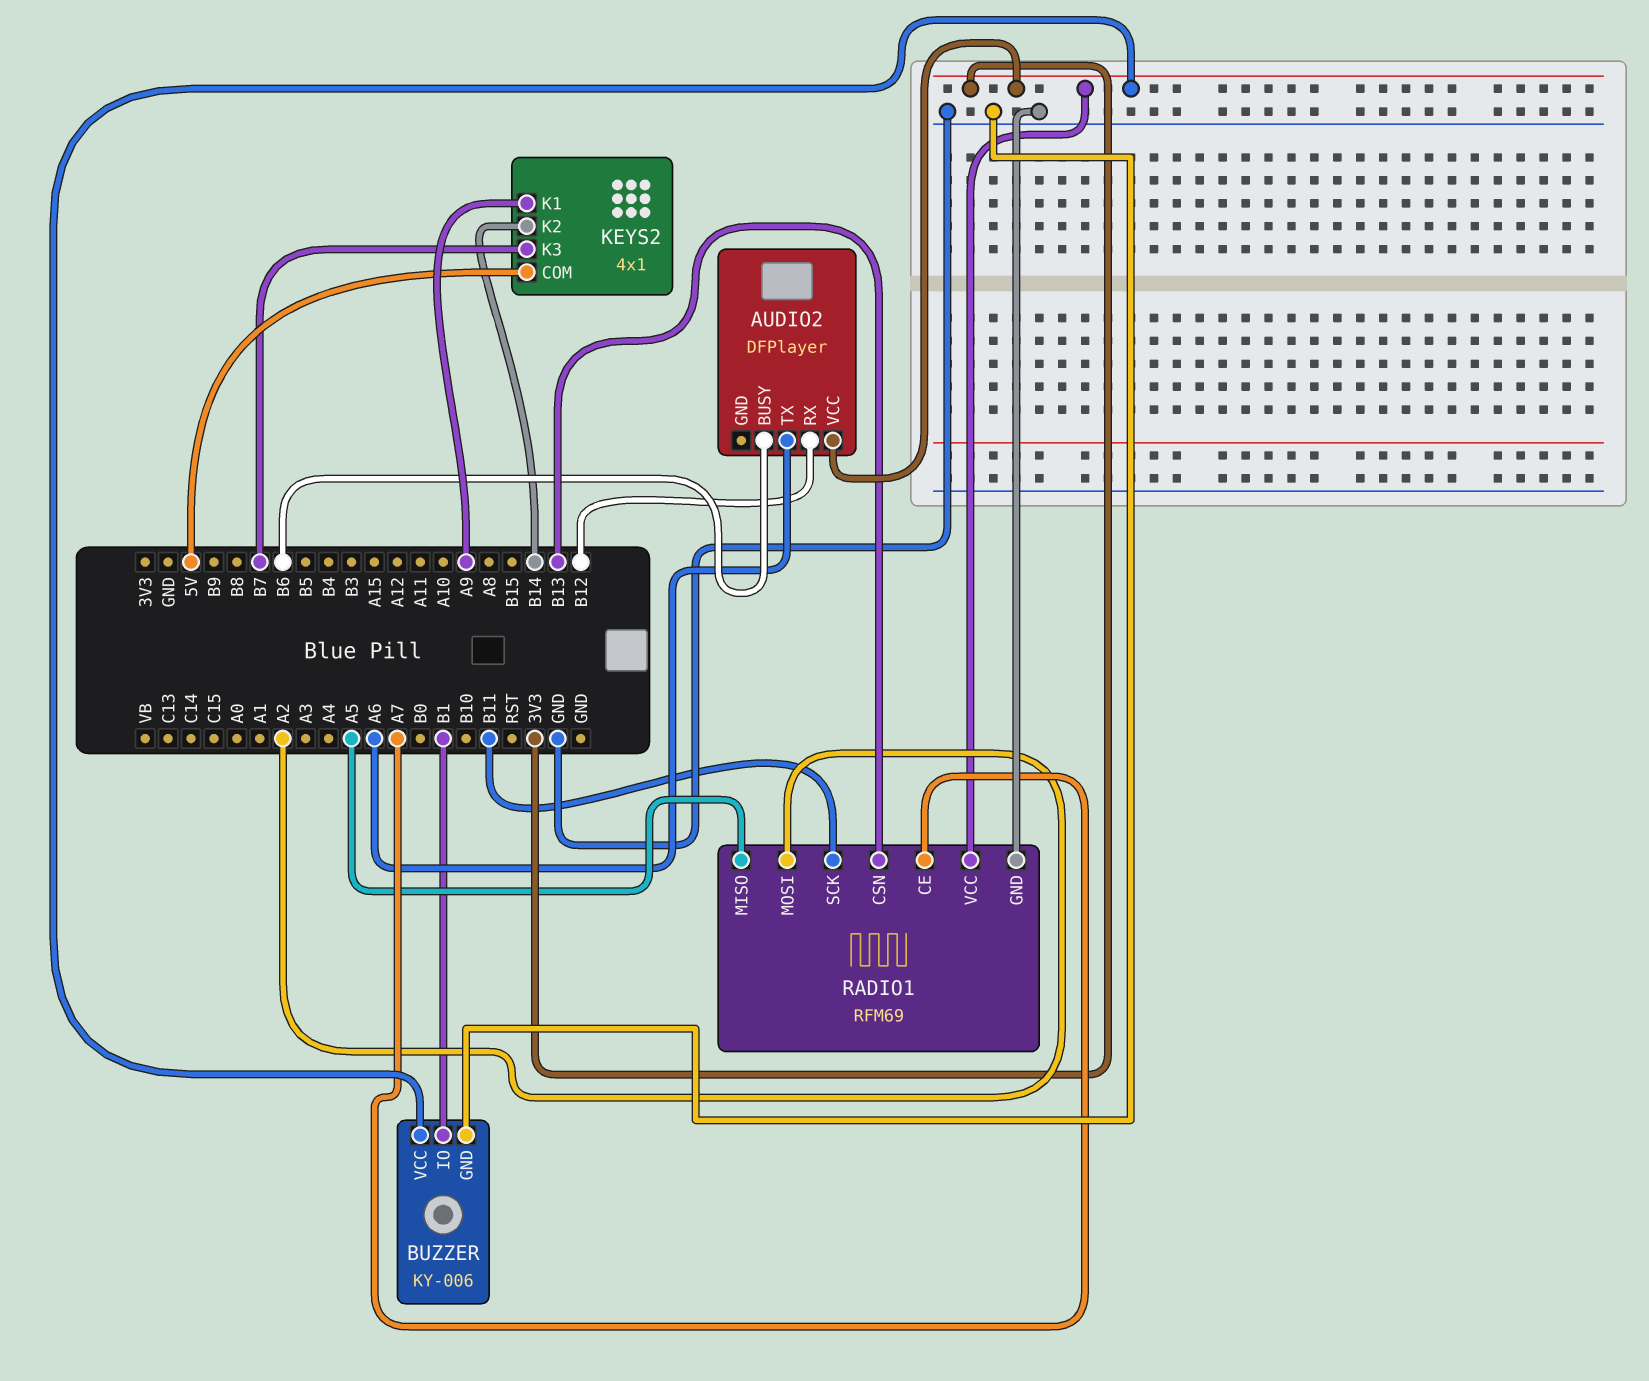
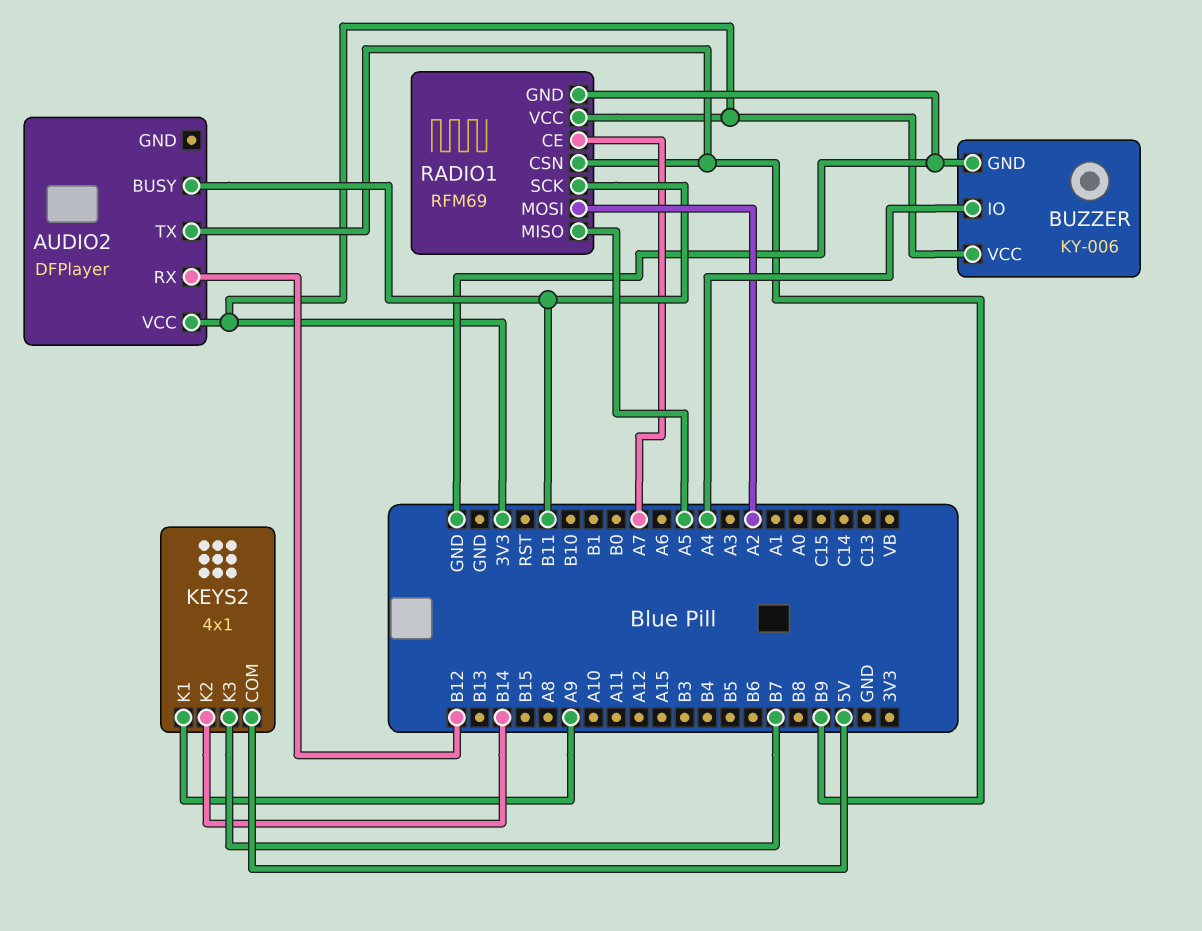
AUDIO2 pin BUSY: B6 -> B11
AUDIO2 pin TX: A6 -> B9
BUZZER pin IO: B1 -> A4
RADIO1 pin CSN: B13 -> B9

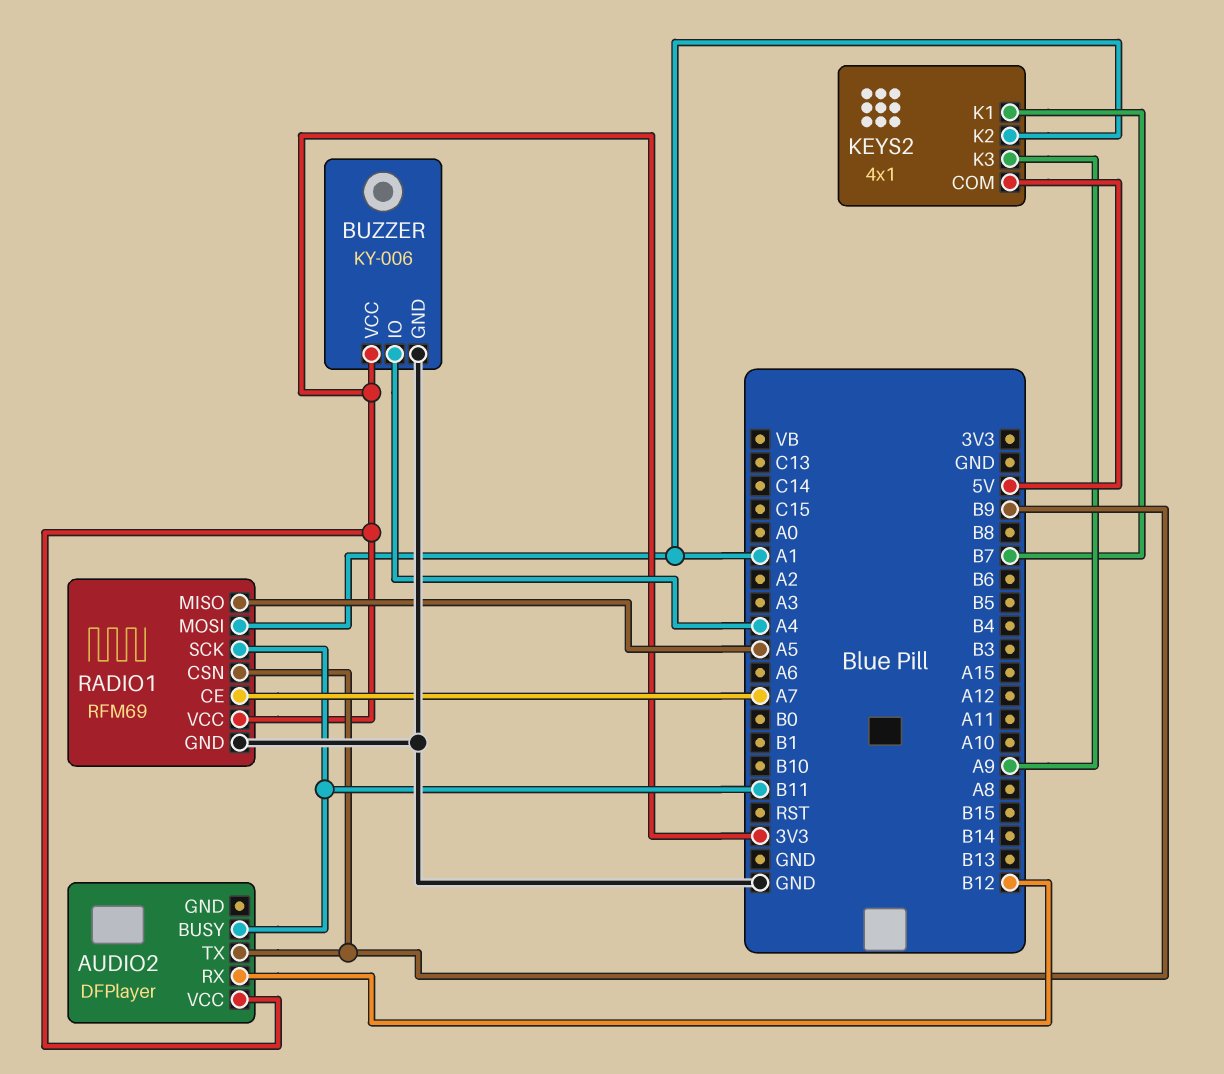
KEYS2 pin K1: A9 -> B7
KEYS2 pin K2: B14 -> A1
KEYS2 pin K3: B7 -> A9
RADIO1 pin MOSI: A2 -> A1

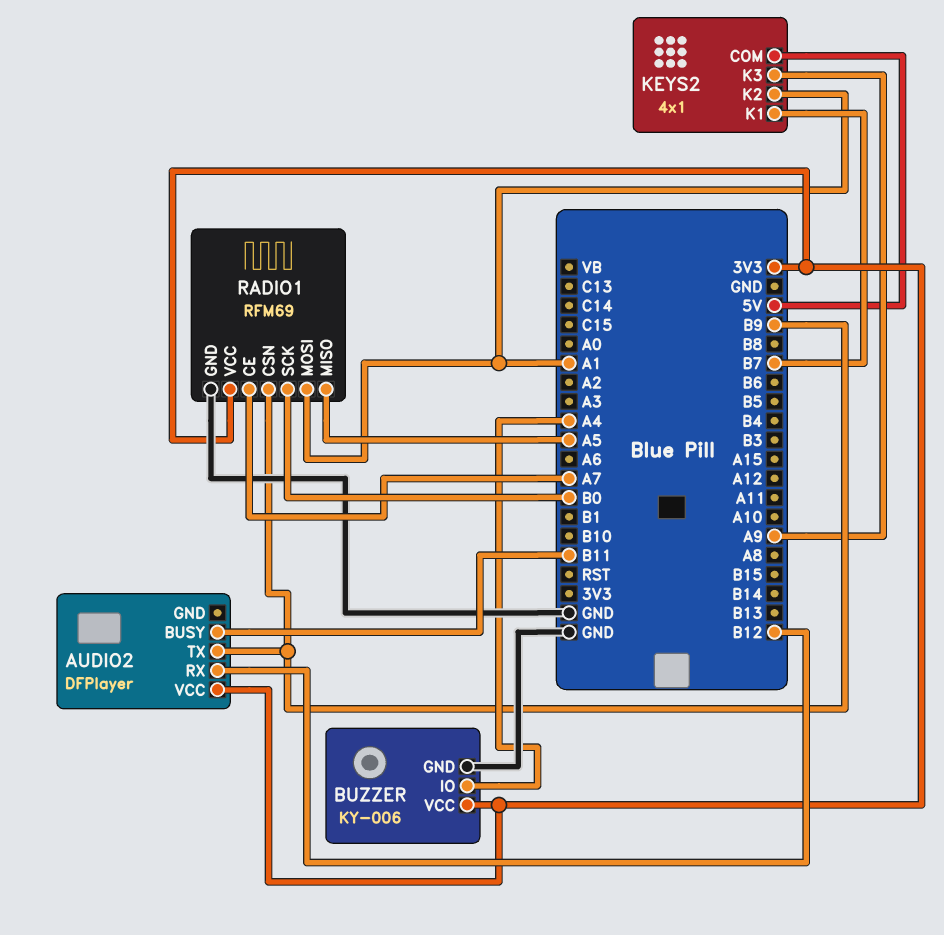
RADIO1 pin SCK: B11 -> B0

